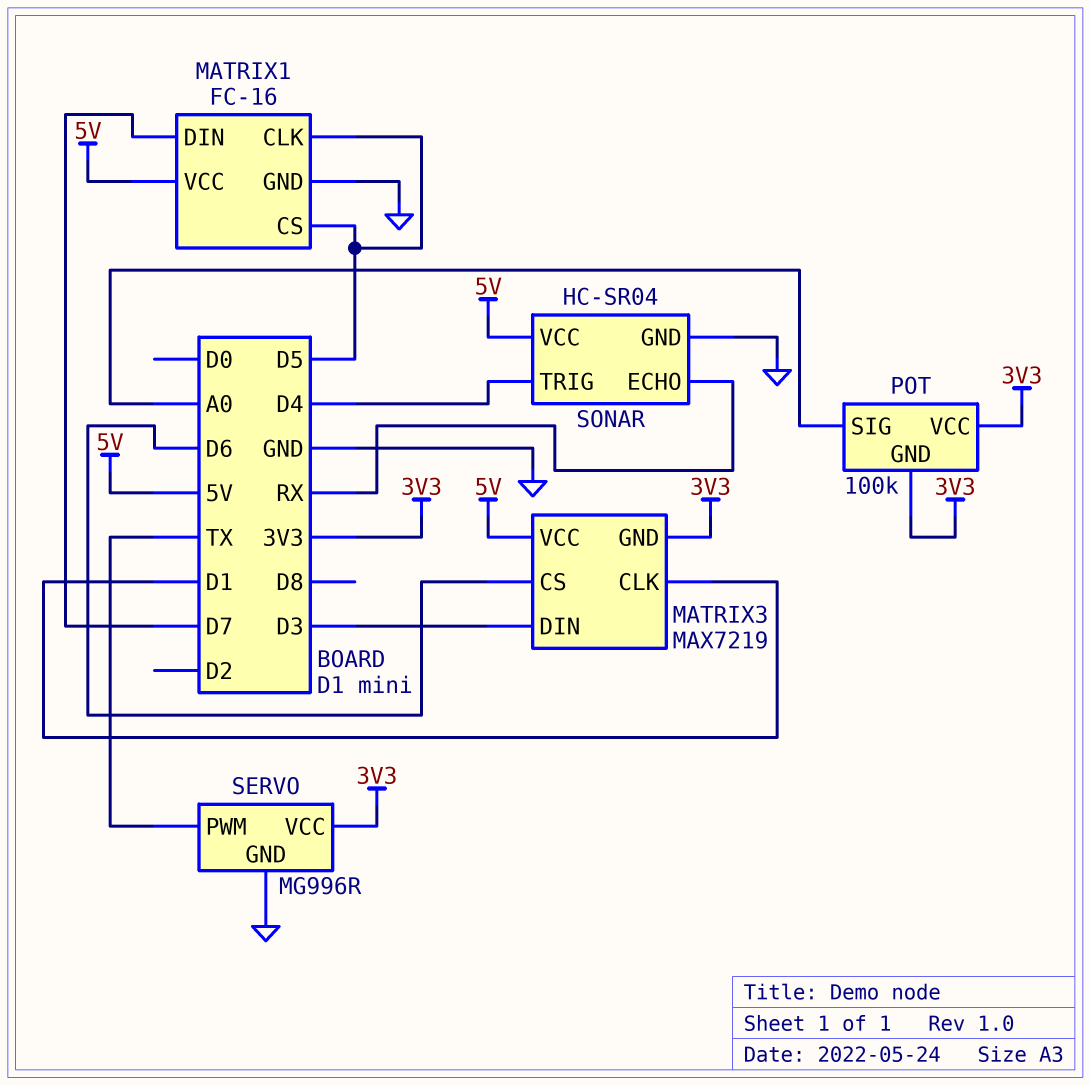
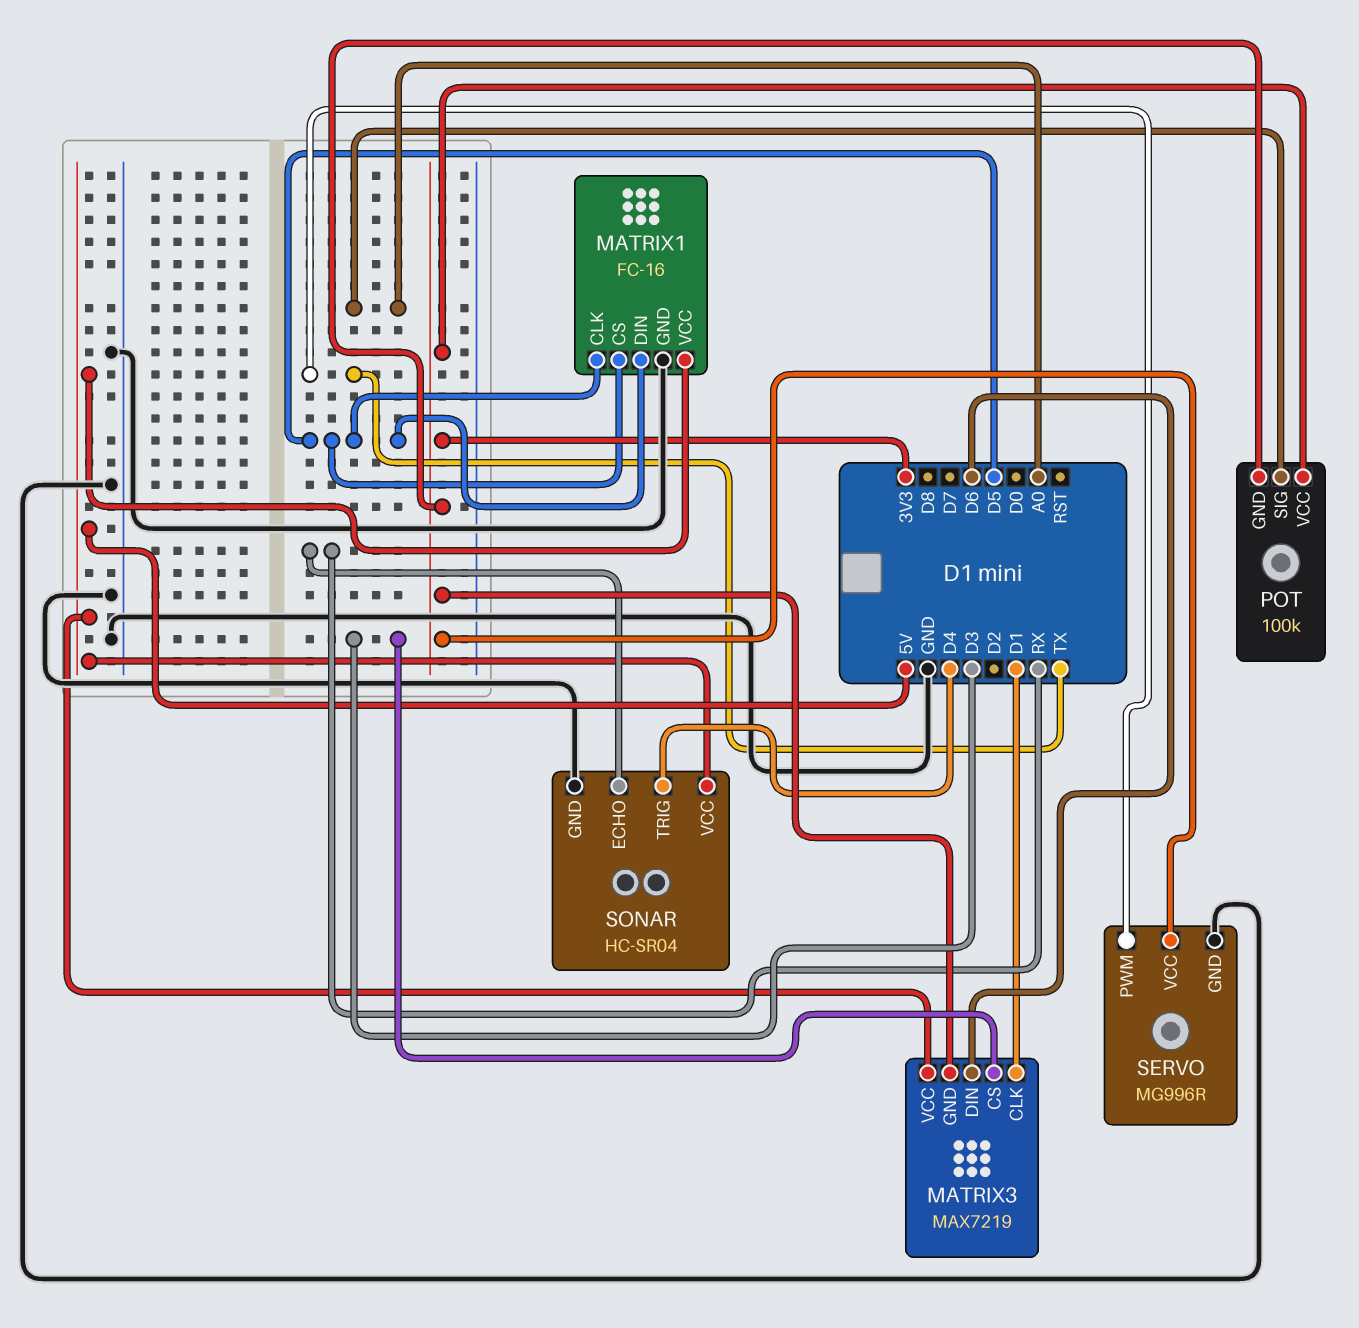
MATRIX1 pin DIN: D7 -> D5
MATRIX3 pin CS: D6 -> D3
MATRIX3 pin DIN: D3 -> D6

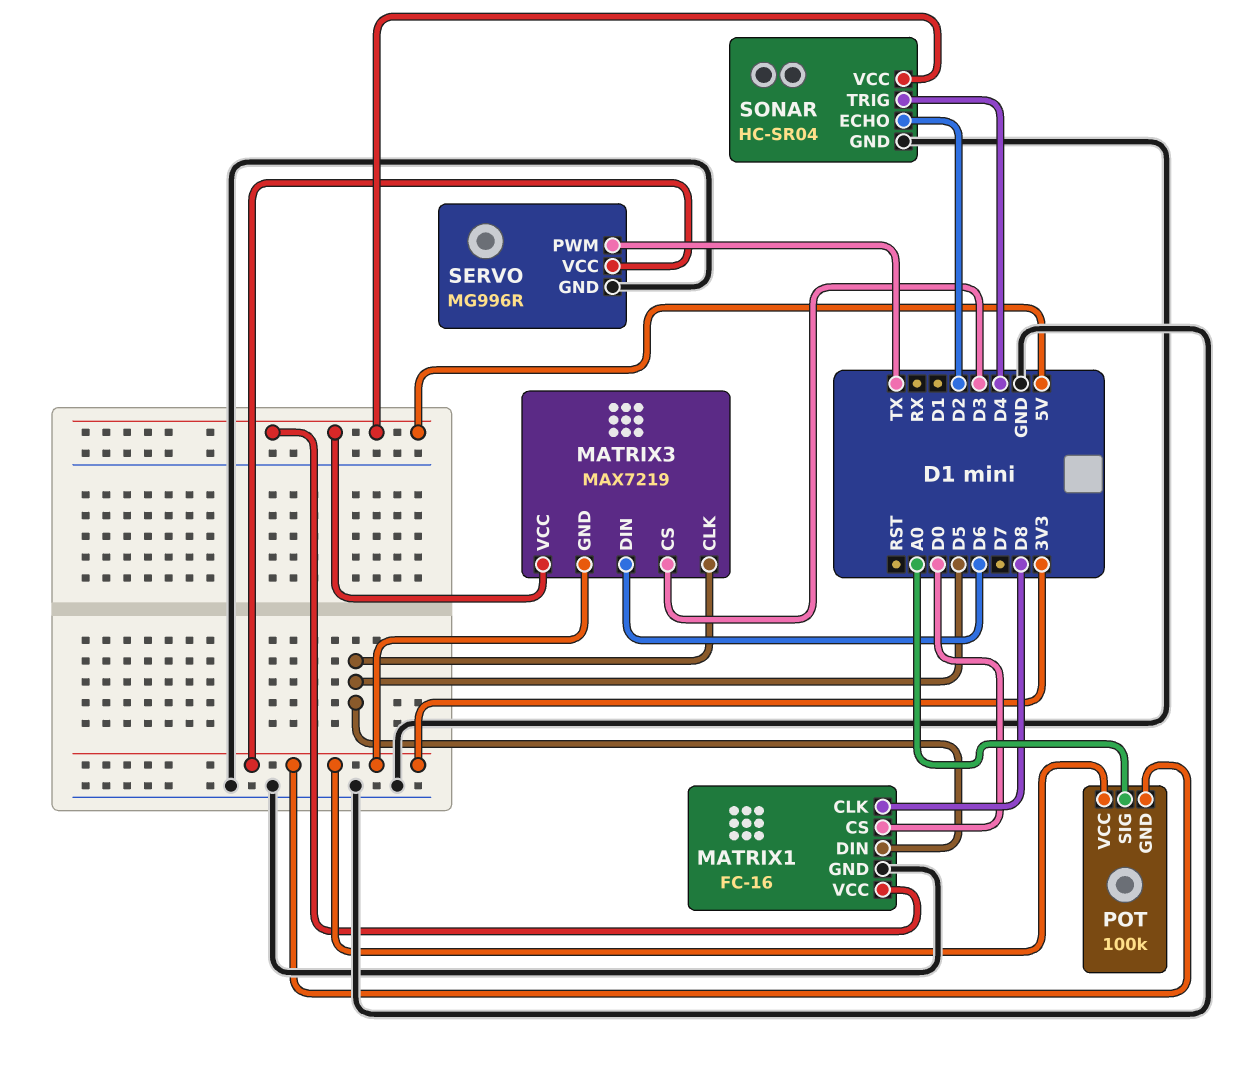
MATRIX1 pin CLK: D5 -> D8
MATRIX1 pin CS: D5 -> D0
MATRIX3 pin CLK: D1 -> D5
SONAR pin ECHO: RX -> D2

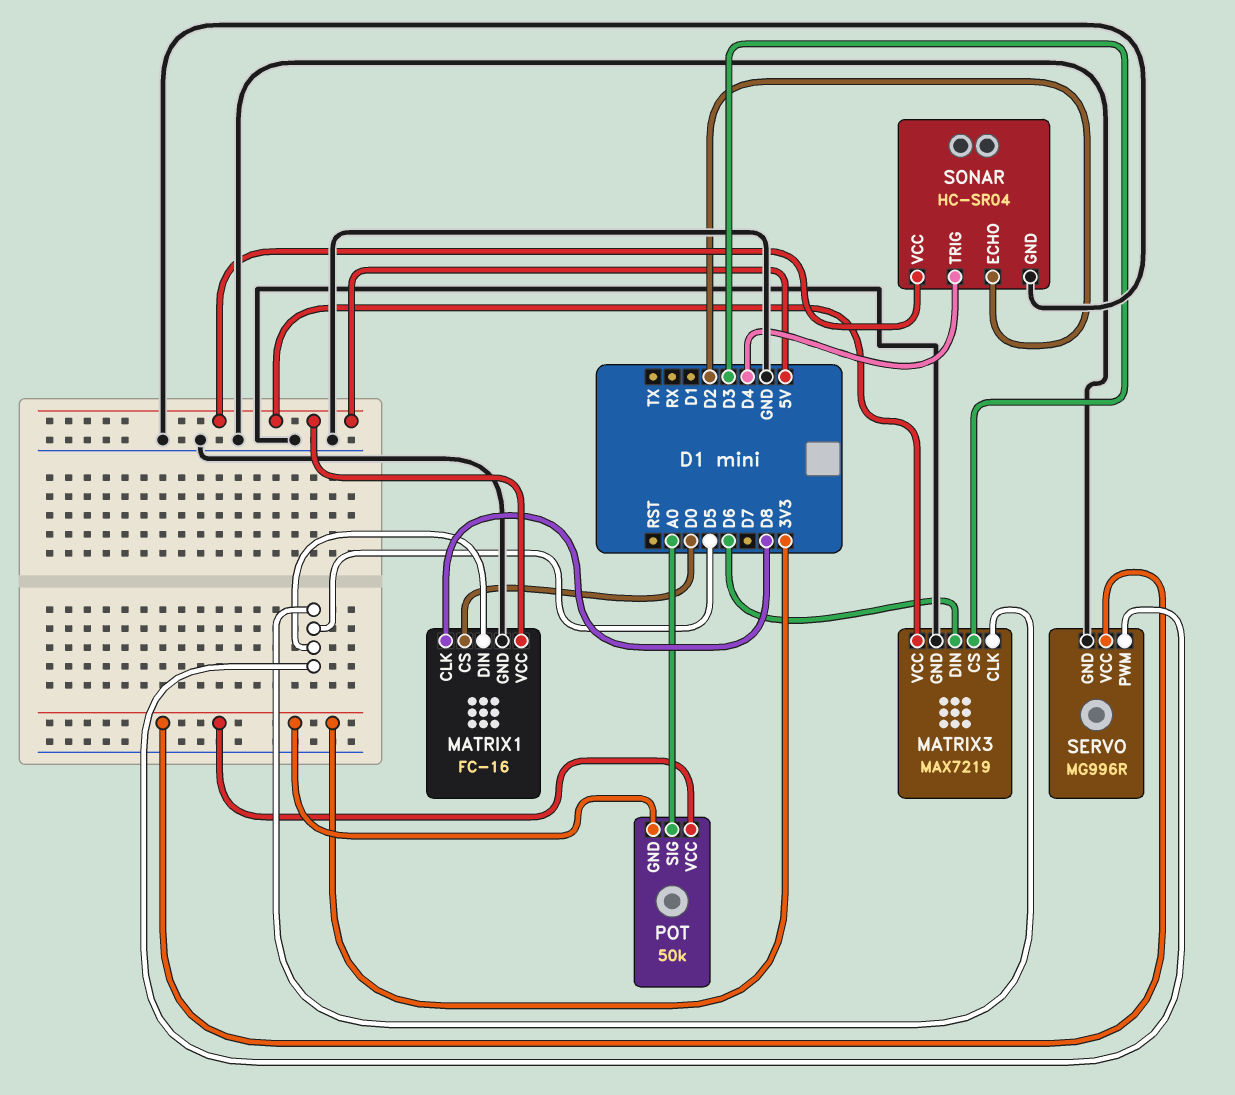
MATRIX3 pin GND: 3V3 -> GND
POT: 100k -> 50k
SERVO pin PWM: TX -> D5

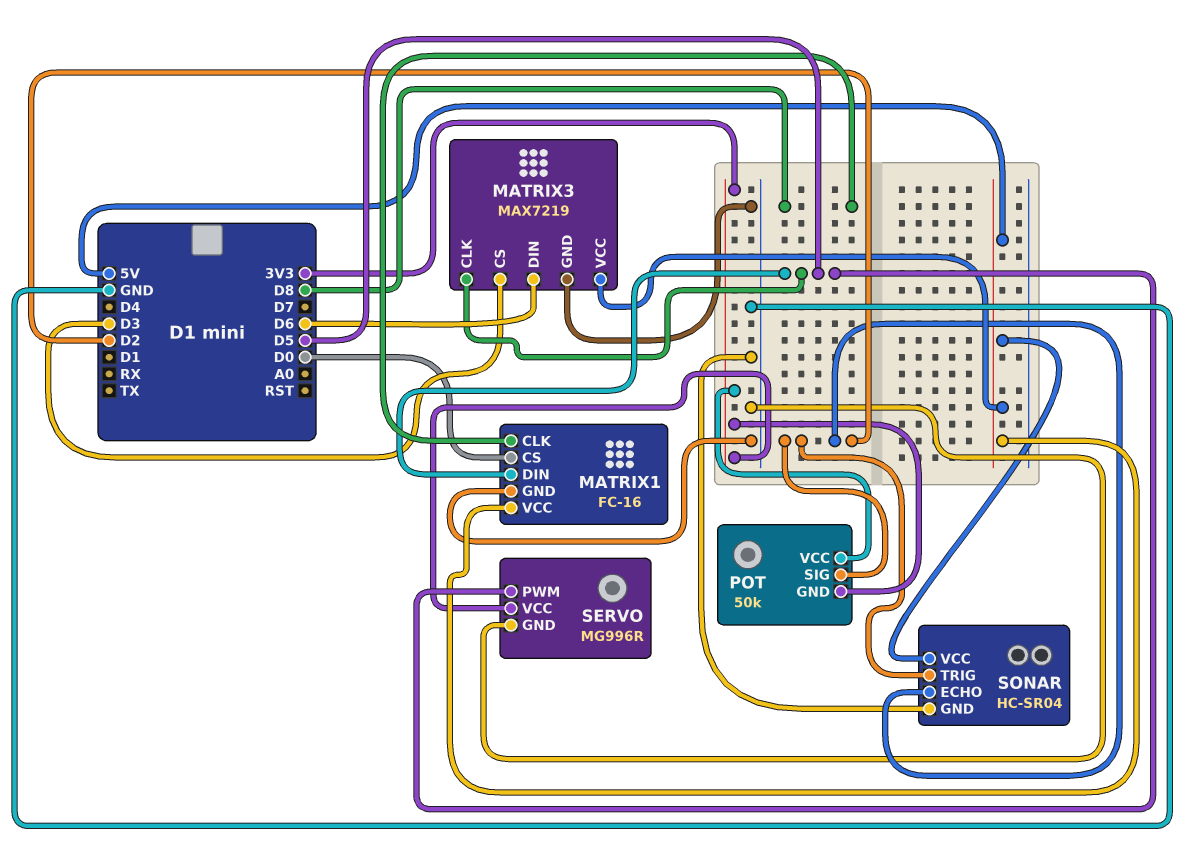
POT pin SIG: A0 -> D2
SONAR pin TRIG: D4 -> D2

